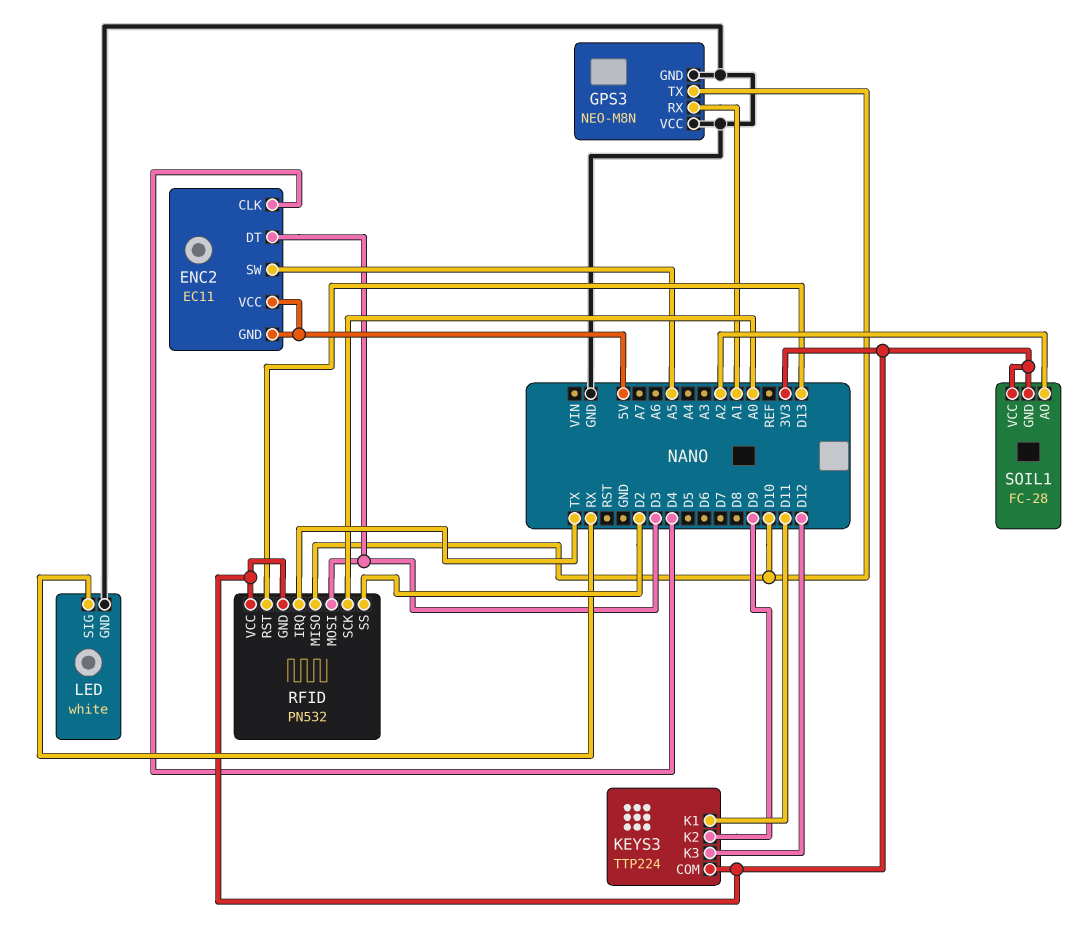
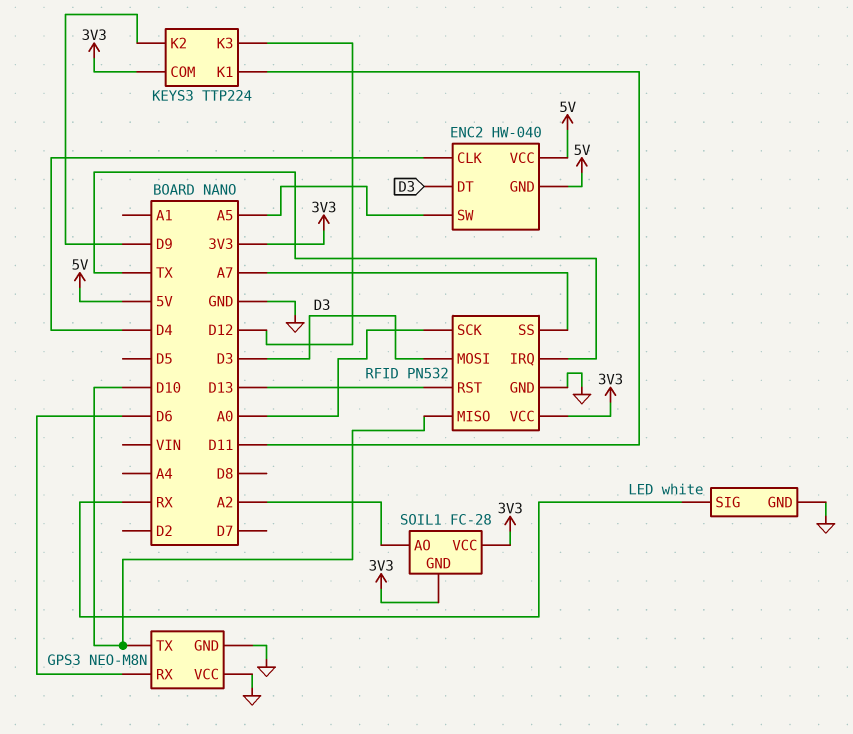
ENC2: EC11 -> HW-040
GPS3 pin RX: A1 -> D6
RFID pin GND: 3V3 -> GND
RFID pin SS: D2 -> A7

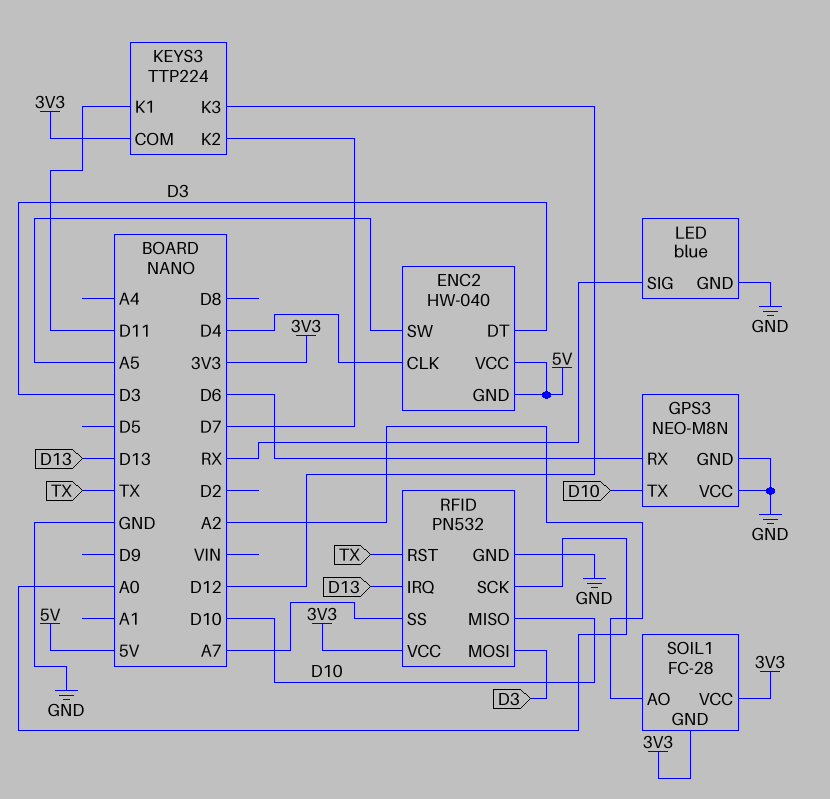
KEYS3 pin K2: D9 -> D7
LED: white -> blue
RFID pin IRQ: TX -> D13
RFID pin RST: D13 -> TX

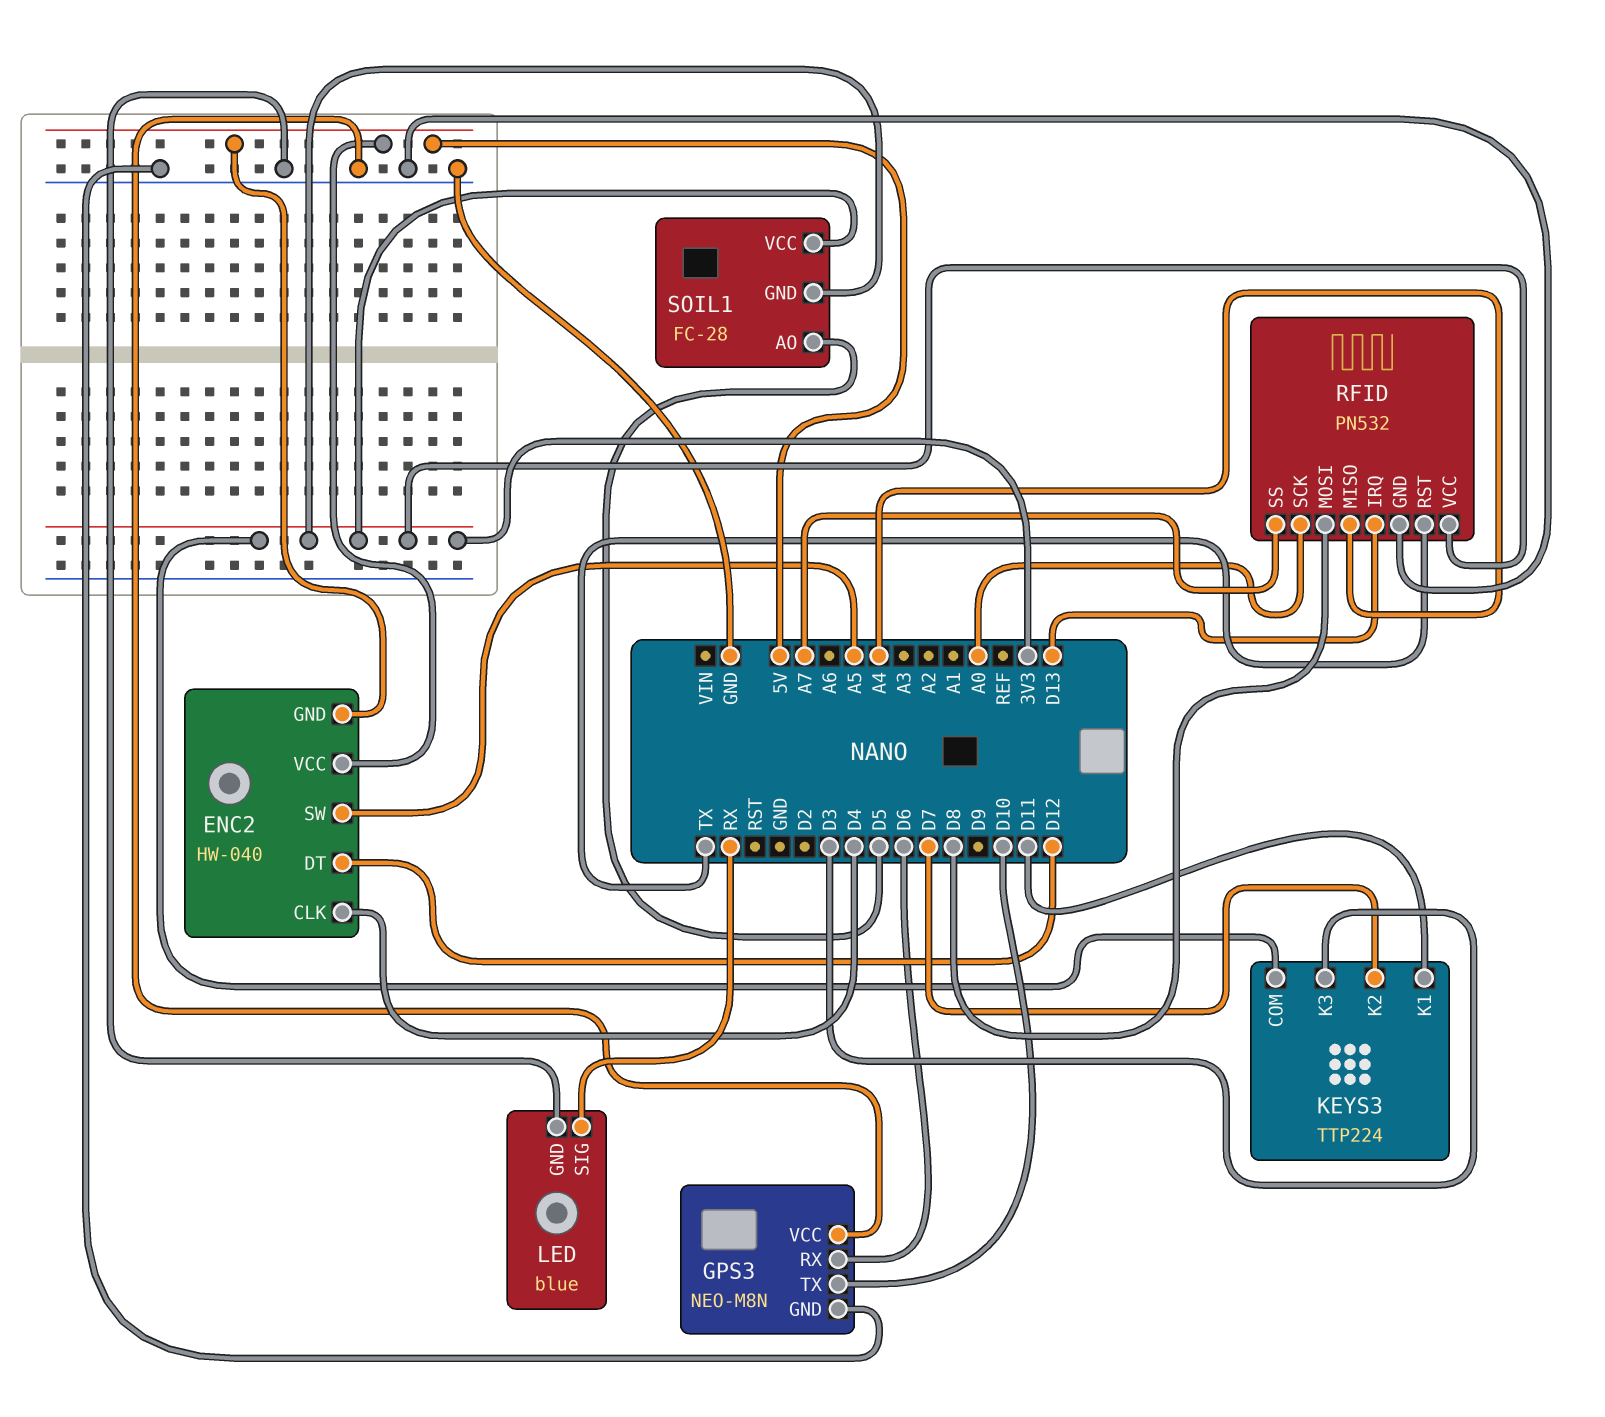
ENC2 pin DT: D3 -> D12
KEYS3 pin K3: D12 -> D3
RFID pin MISO: D10 -> A4
RFID pin MOSI: D3 -> D8
SOIL1 pin AO: A2 -> D5

